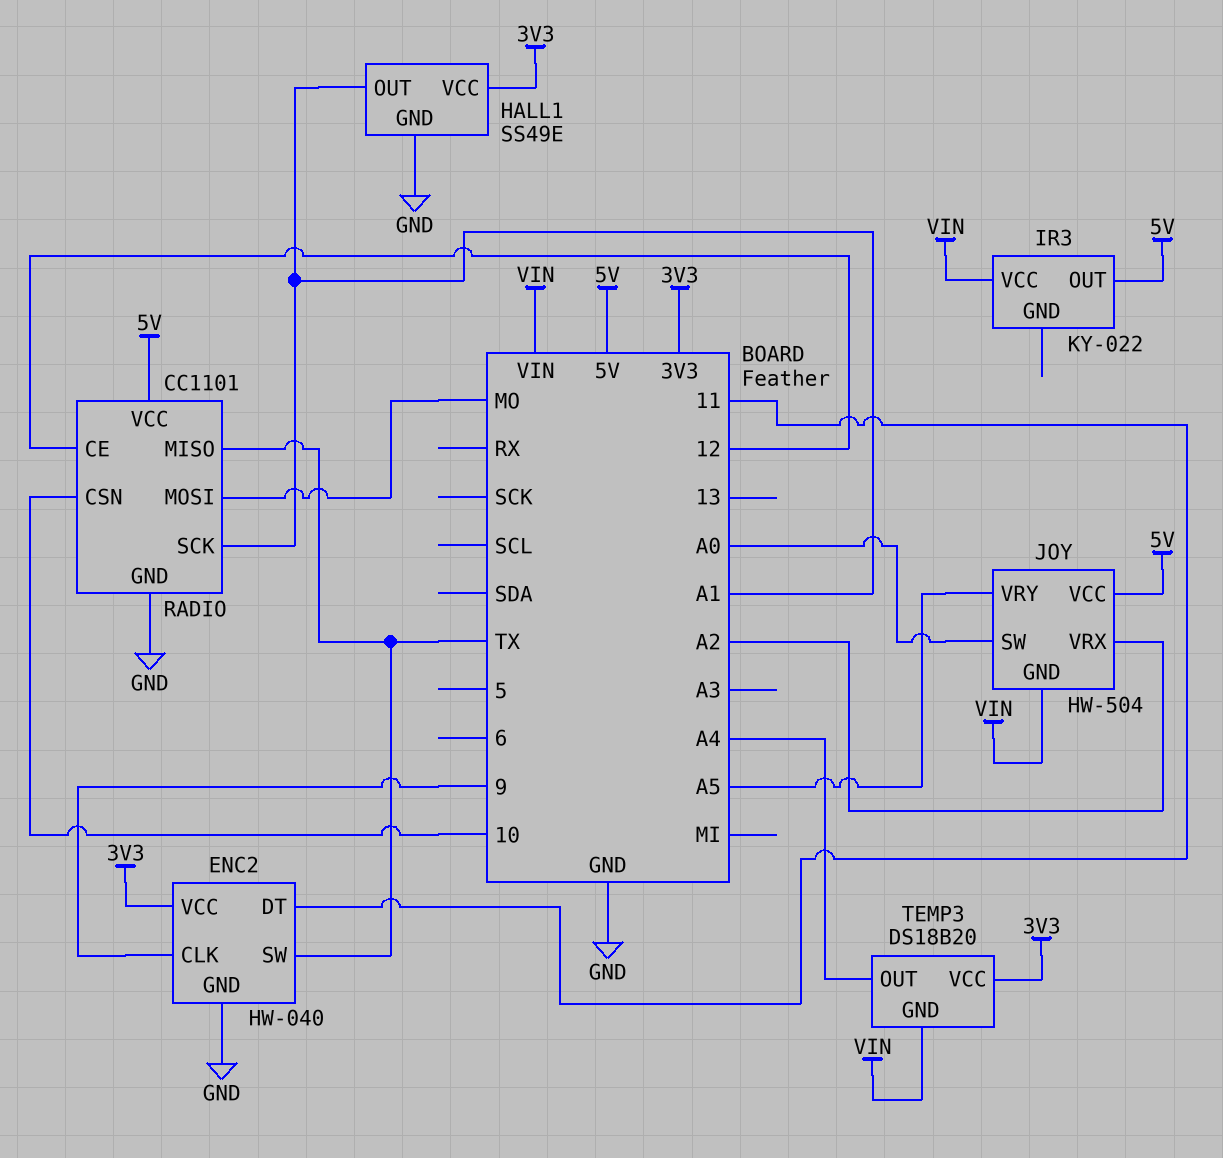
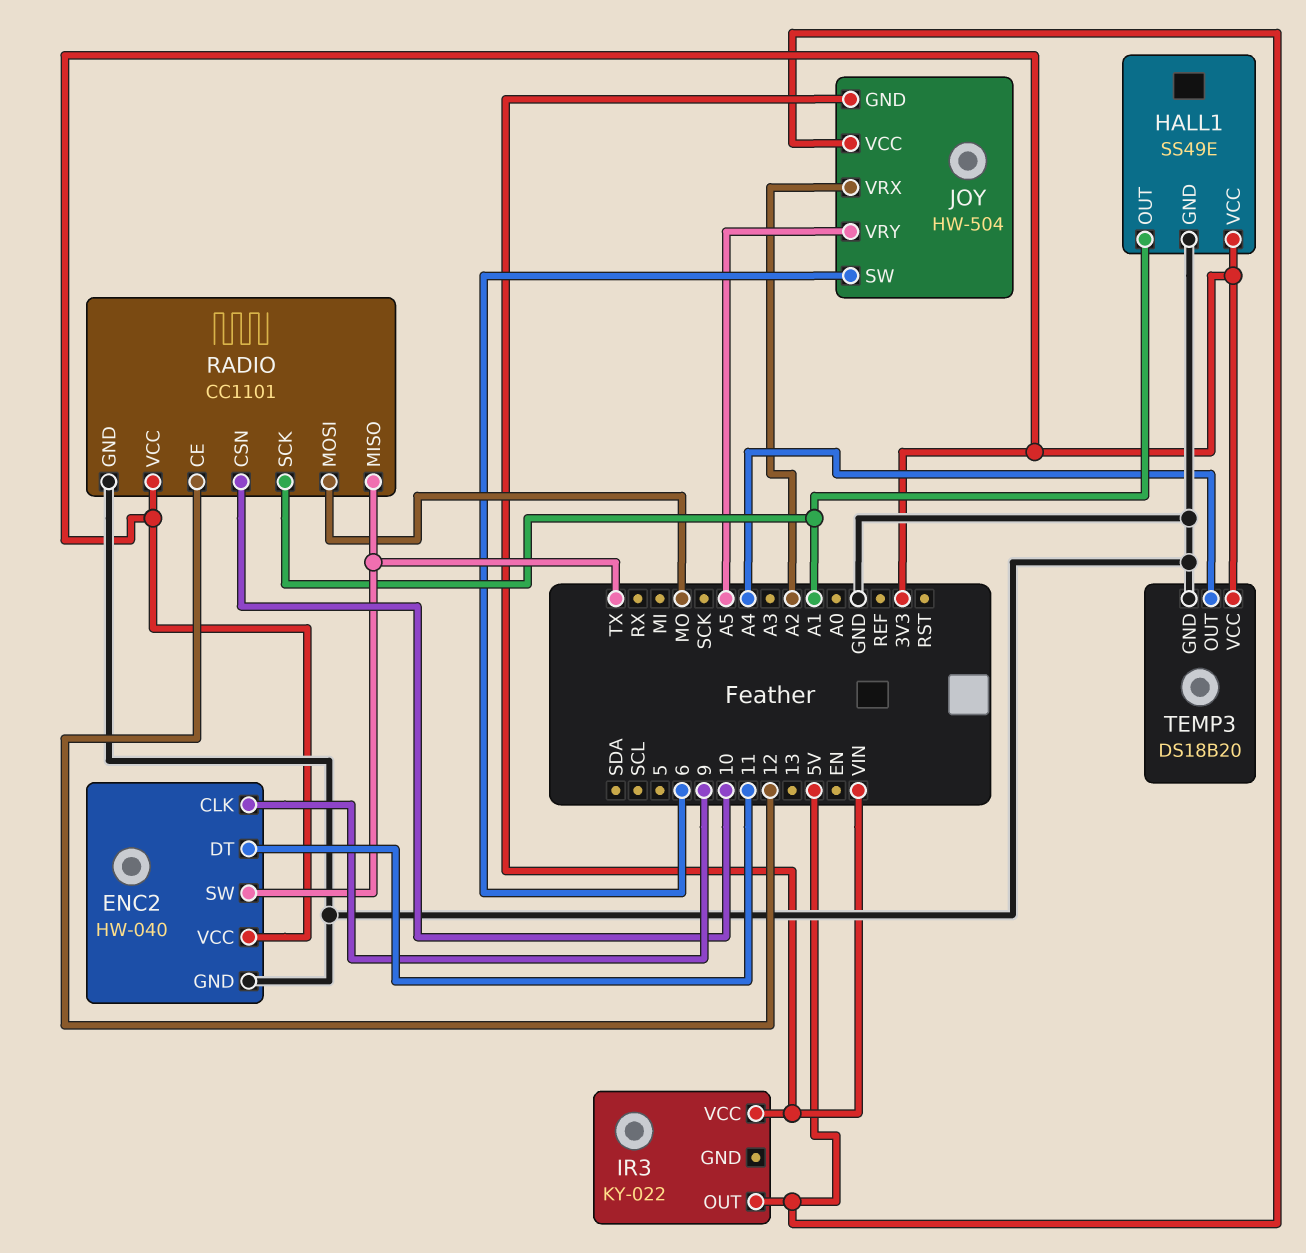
JOY pin SW: A0 -> 6
RADIO pin VCC: 5V -> 3V3
TEMP3 pin GND: VIN -> GND

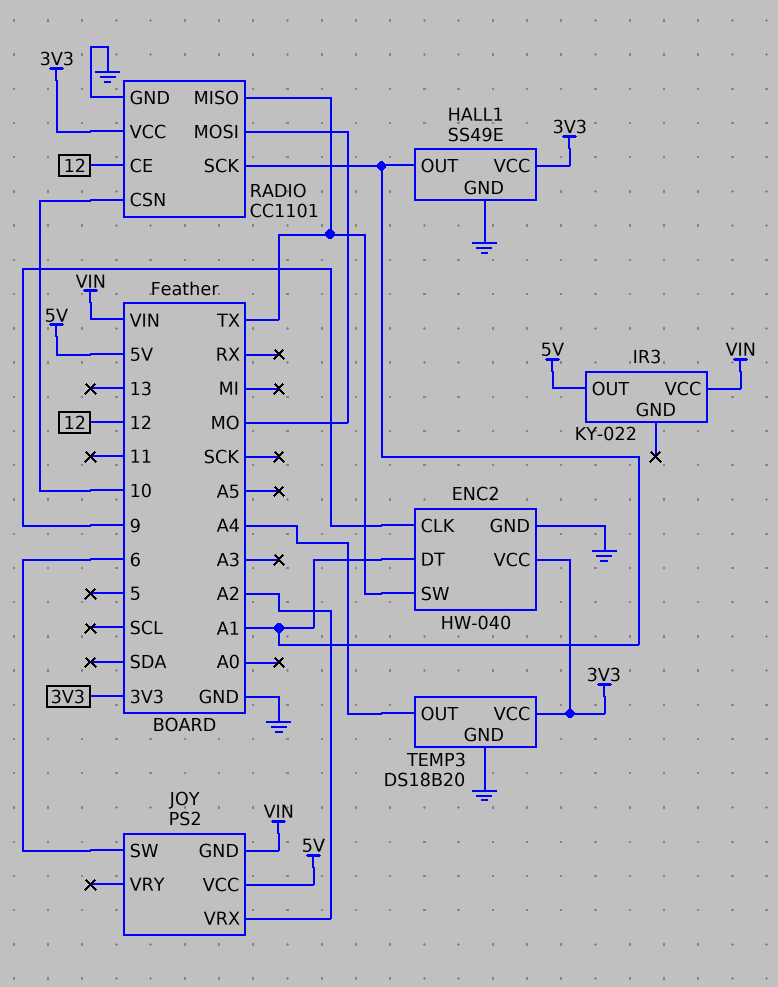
ENC2 pin DT: 11 -> A1
JOY: HW-504 -> PS2
JOY pin VRY: A5 -> none

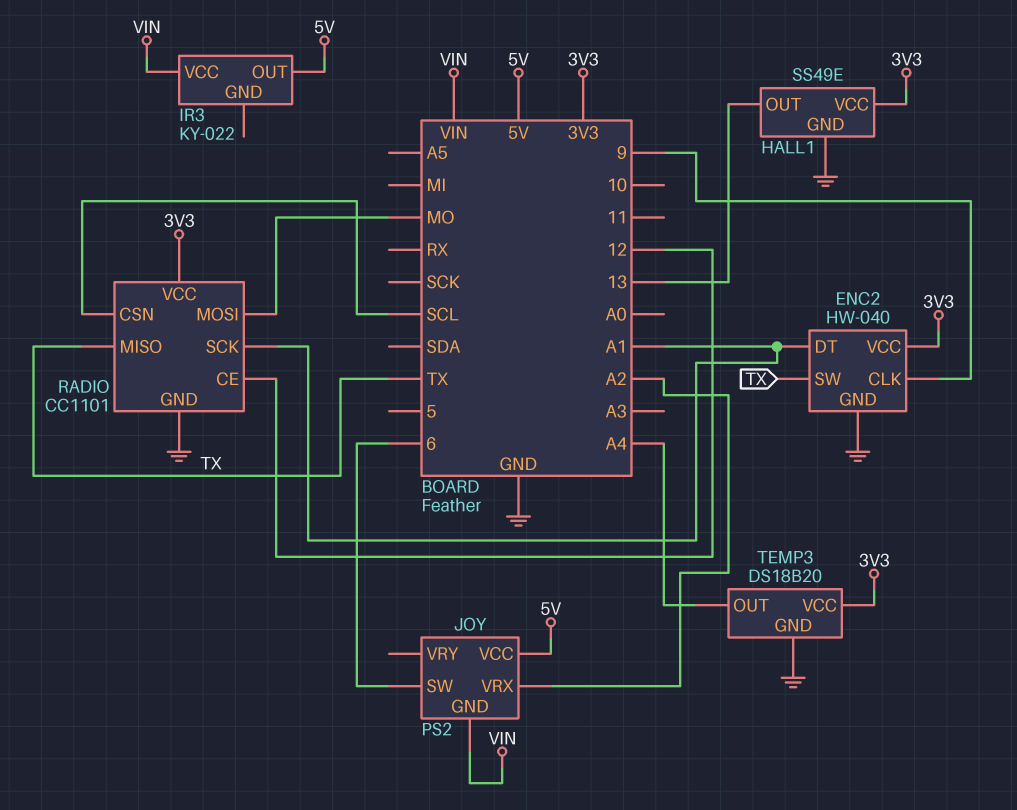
HALL1 pin OUT: A1 -> 13
RADIO pin CSN: 10 -> SCL

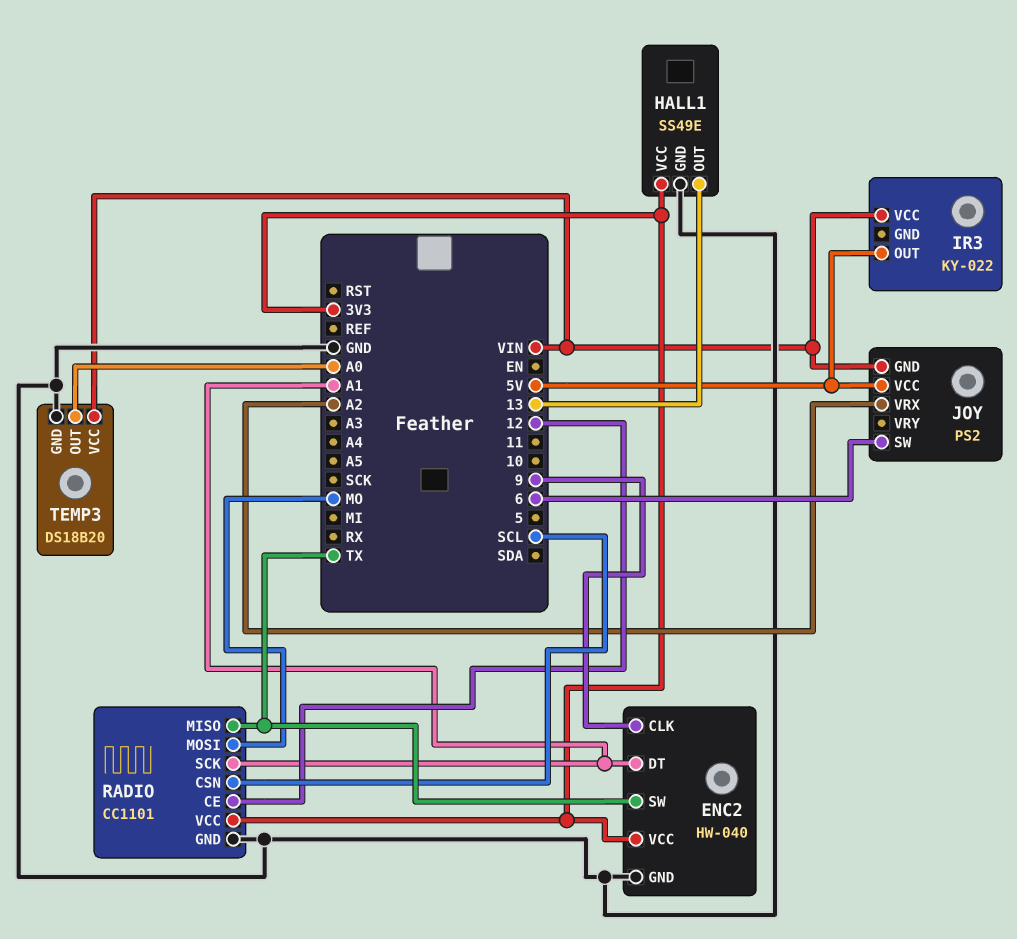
TEMP3 pin OUT: A4 -> A0
TEMP3 pin VCC: 3V3 -> VIN

